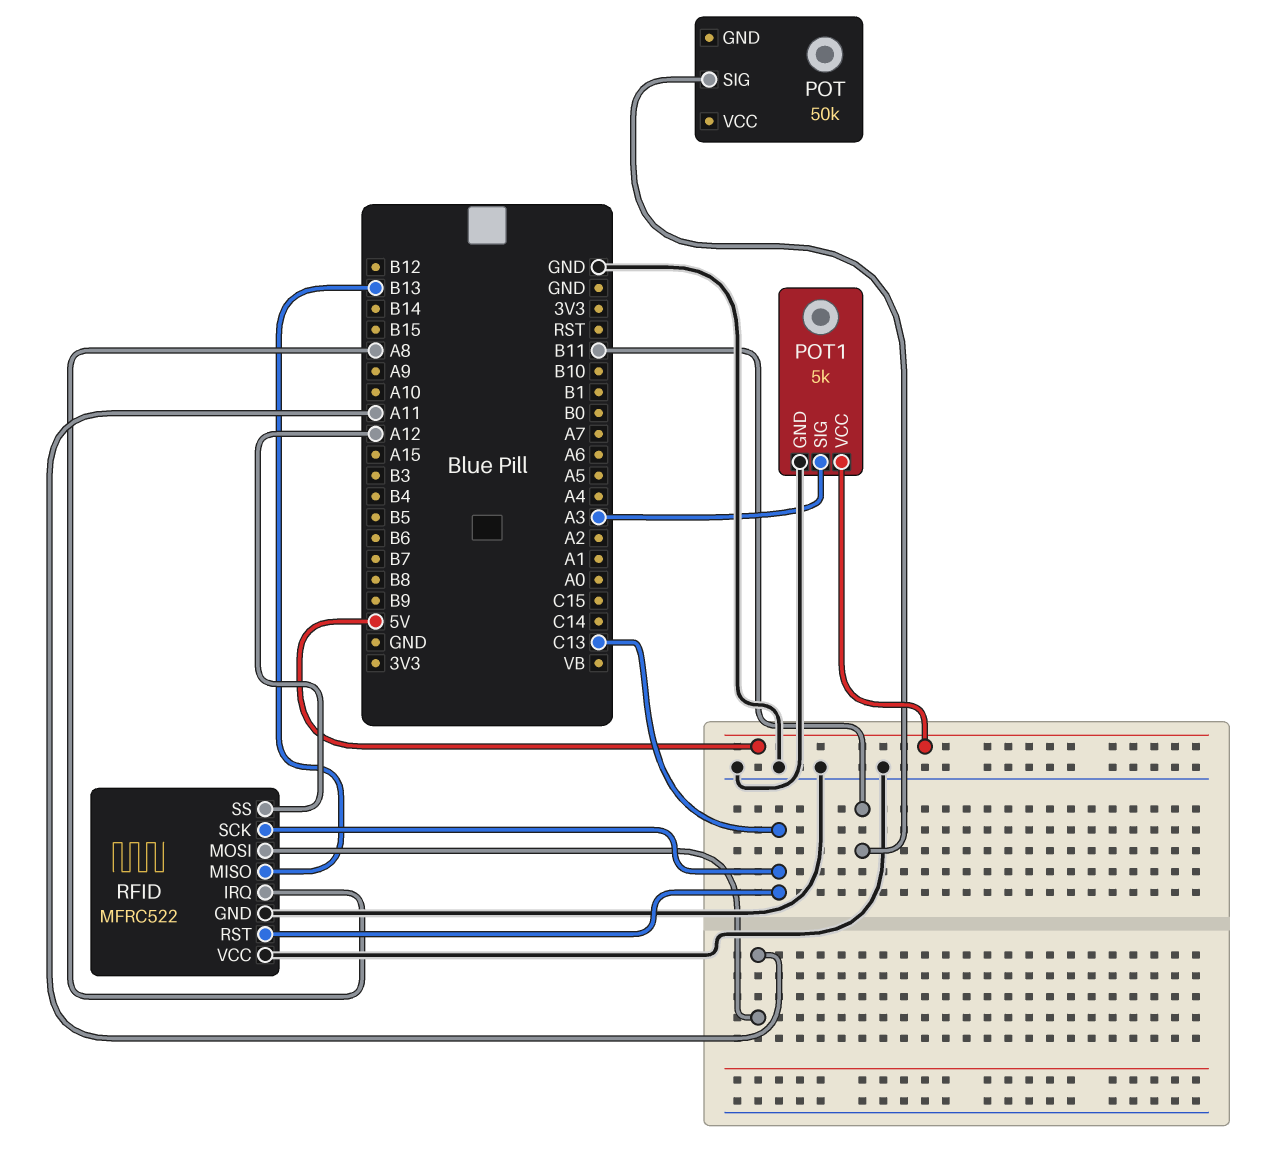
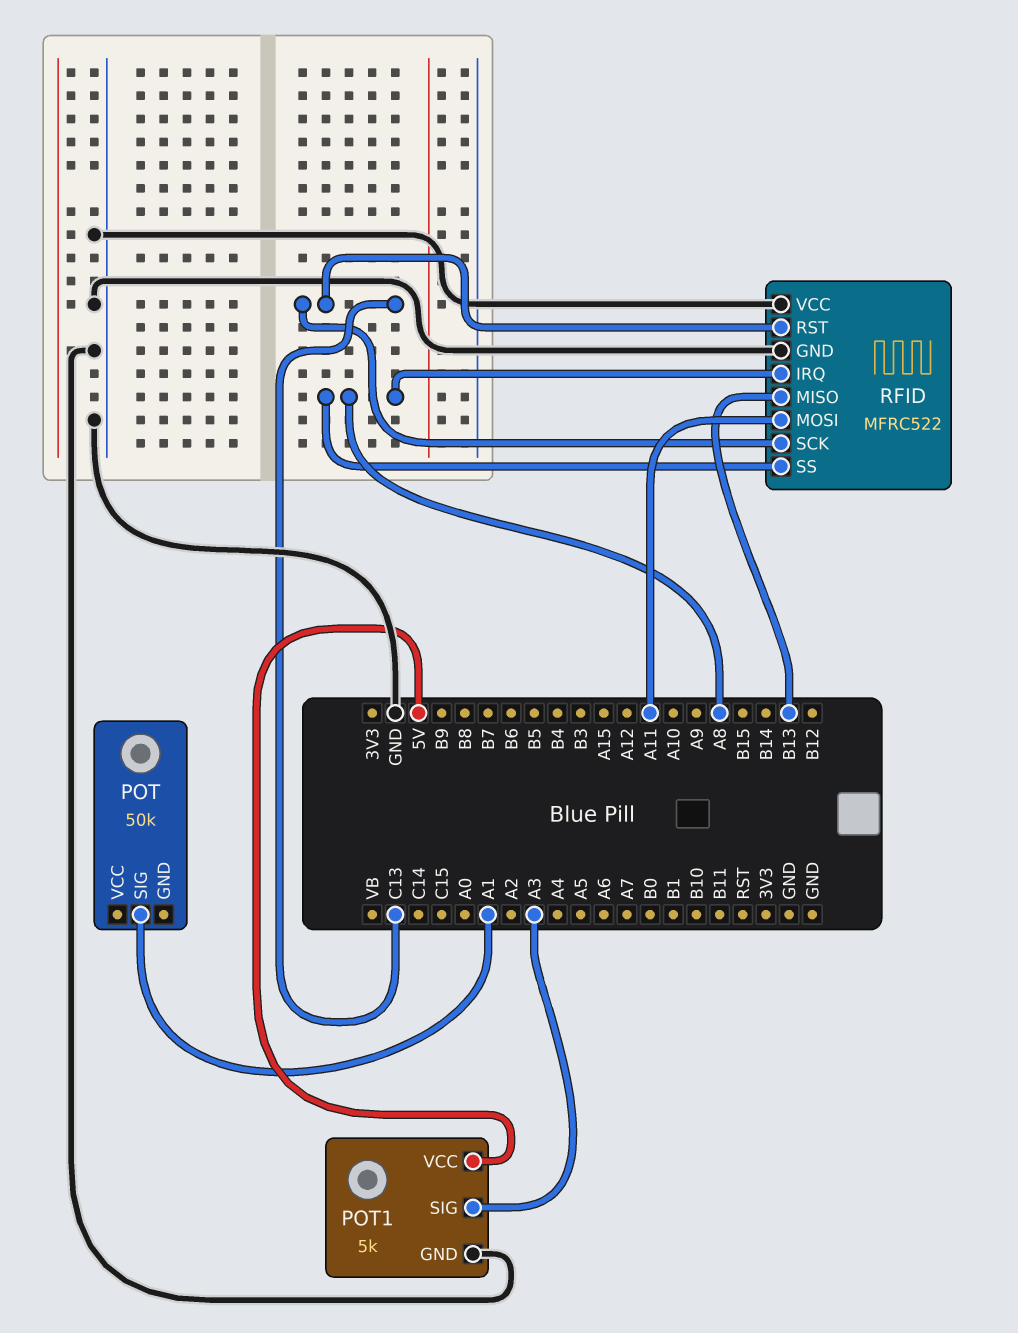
POT pin SIG: B11 -> A1
RFID pin SS: A12 -> A8

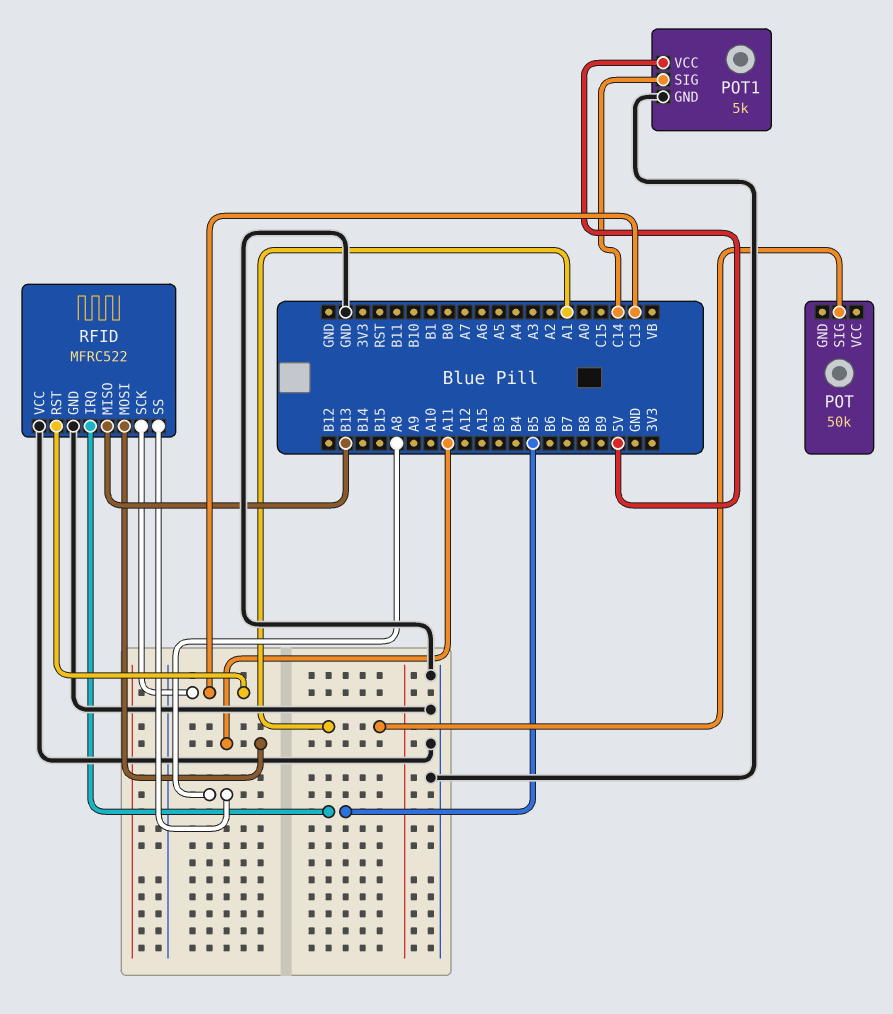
POT1 pin SIG: A3 -> C14
RFID pin IRQ: A8 -> B5

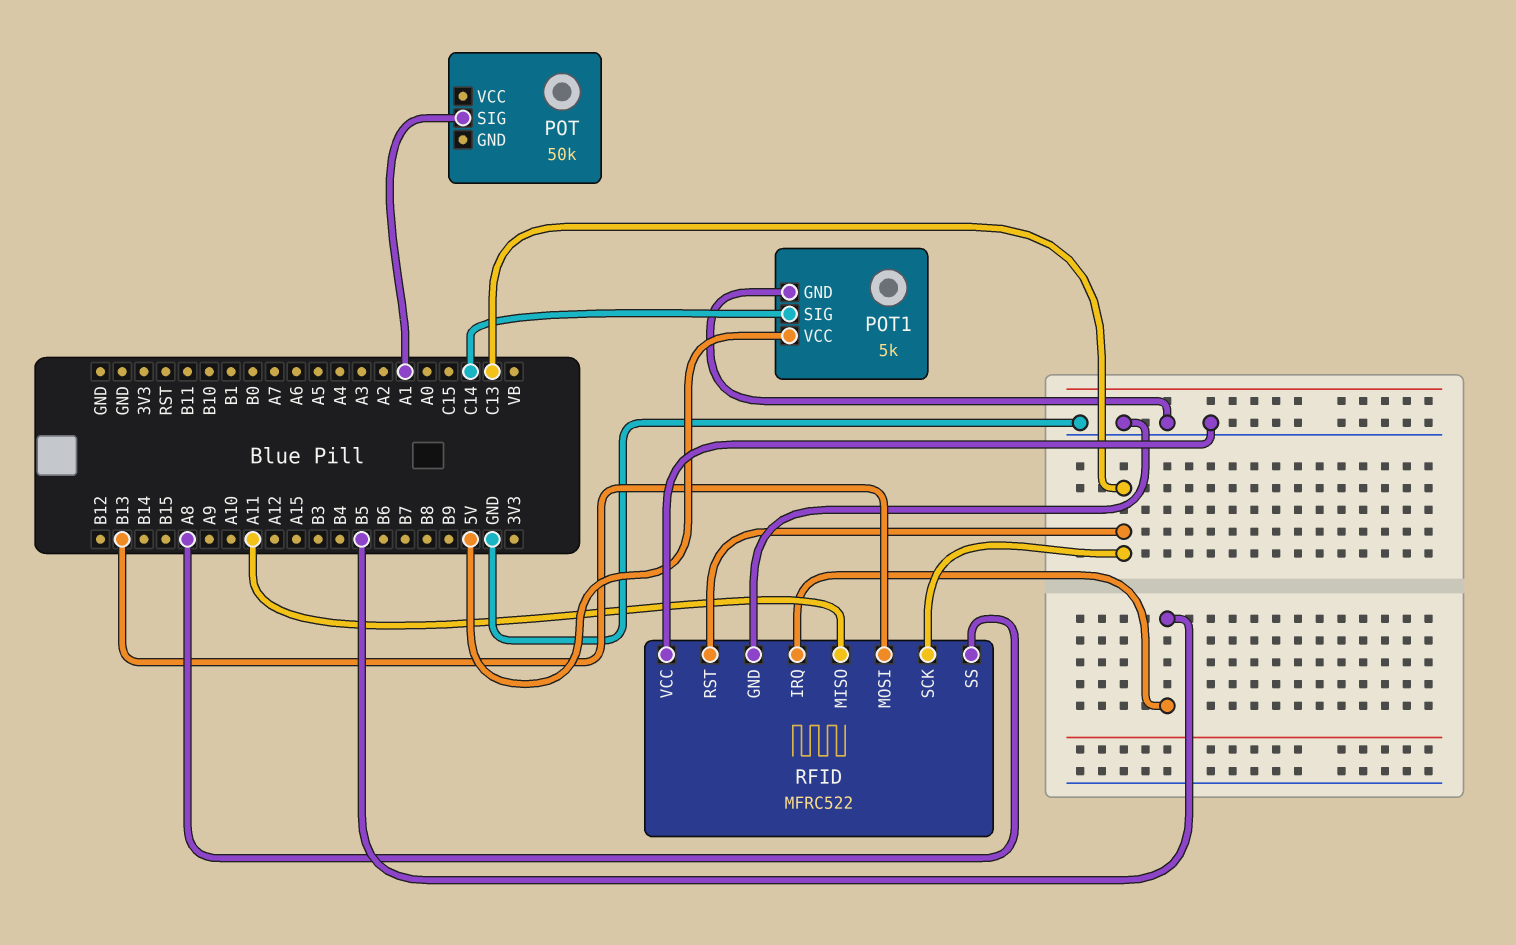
RFID pin MISO: B13 -> A11
RFID pin MOSI: A11 -> B13

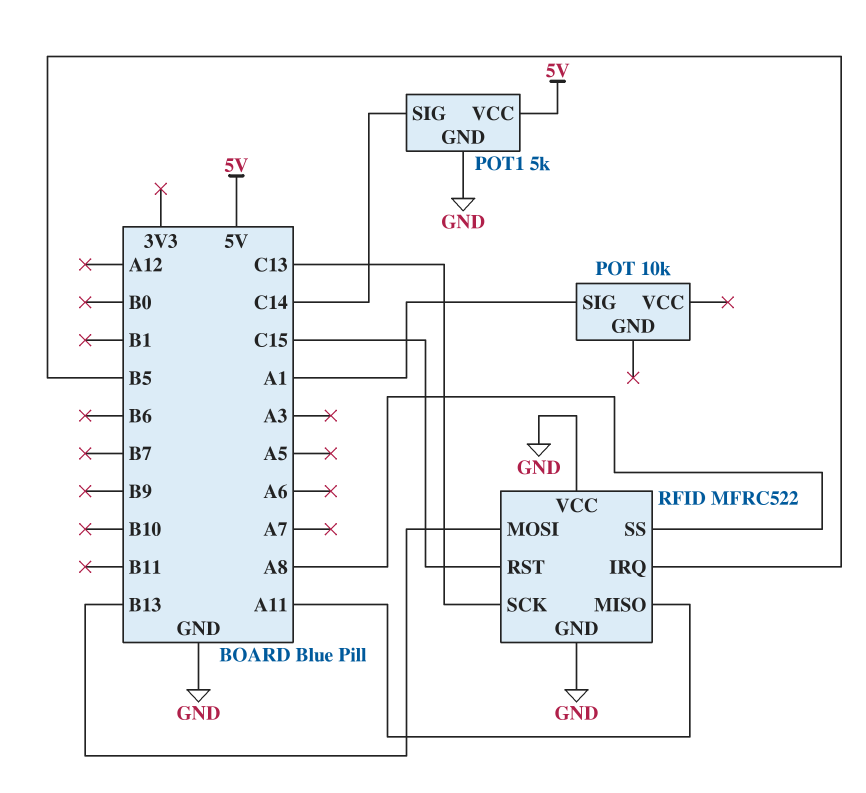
POT: 50k -> 10k
RFID pin RST: C13 -> C15

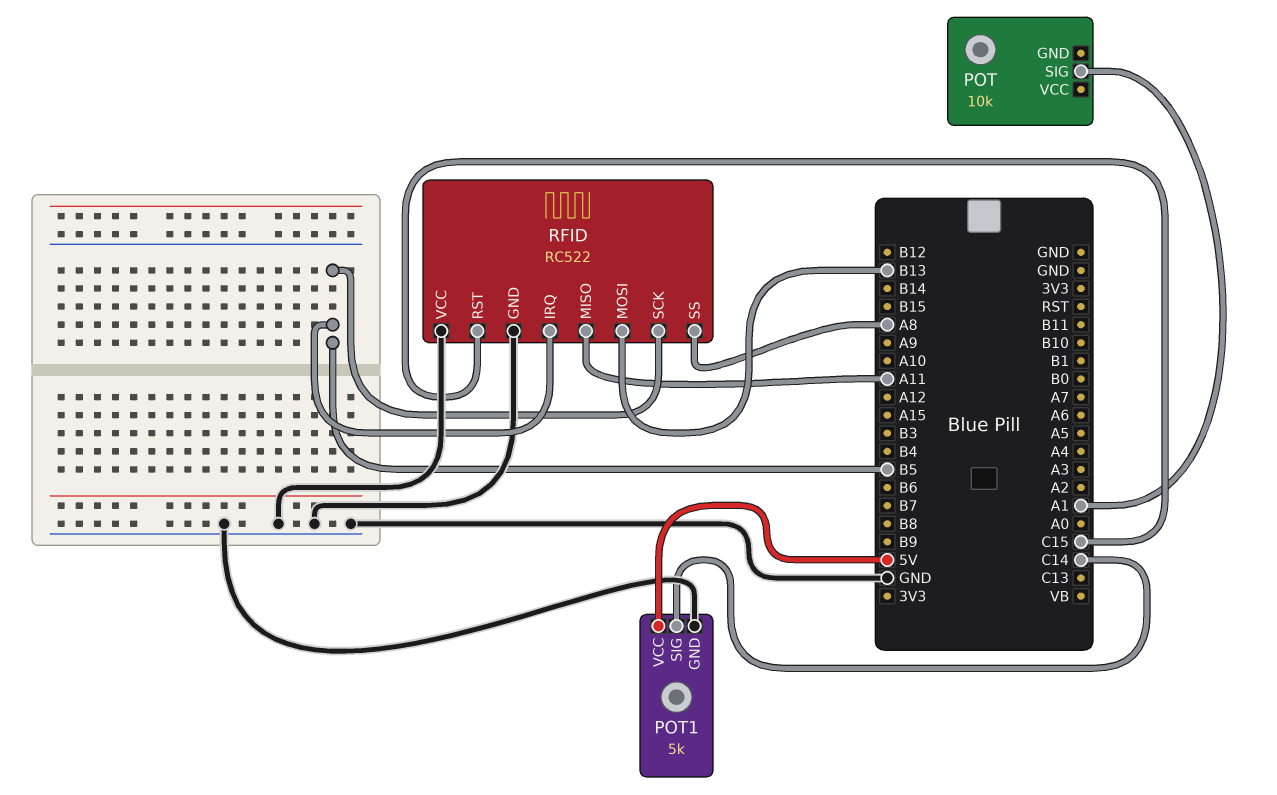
RFID: MFRC522 -> RC522
RFID pin SCK: C13 -> B5

